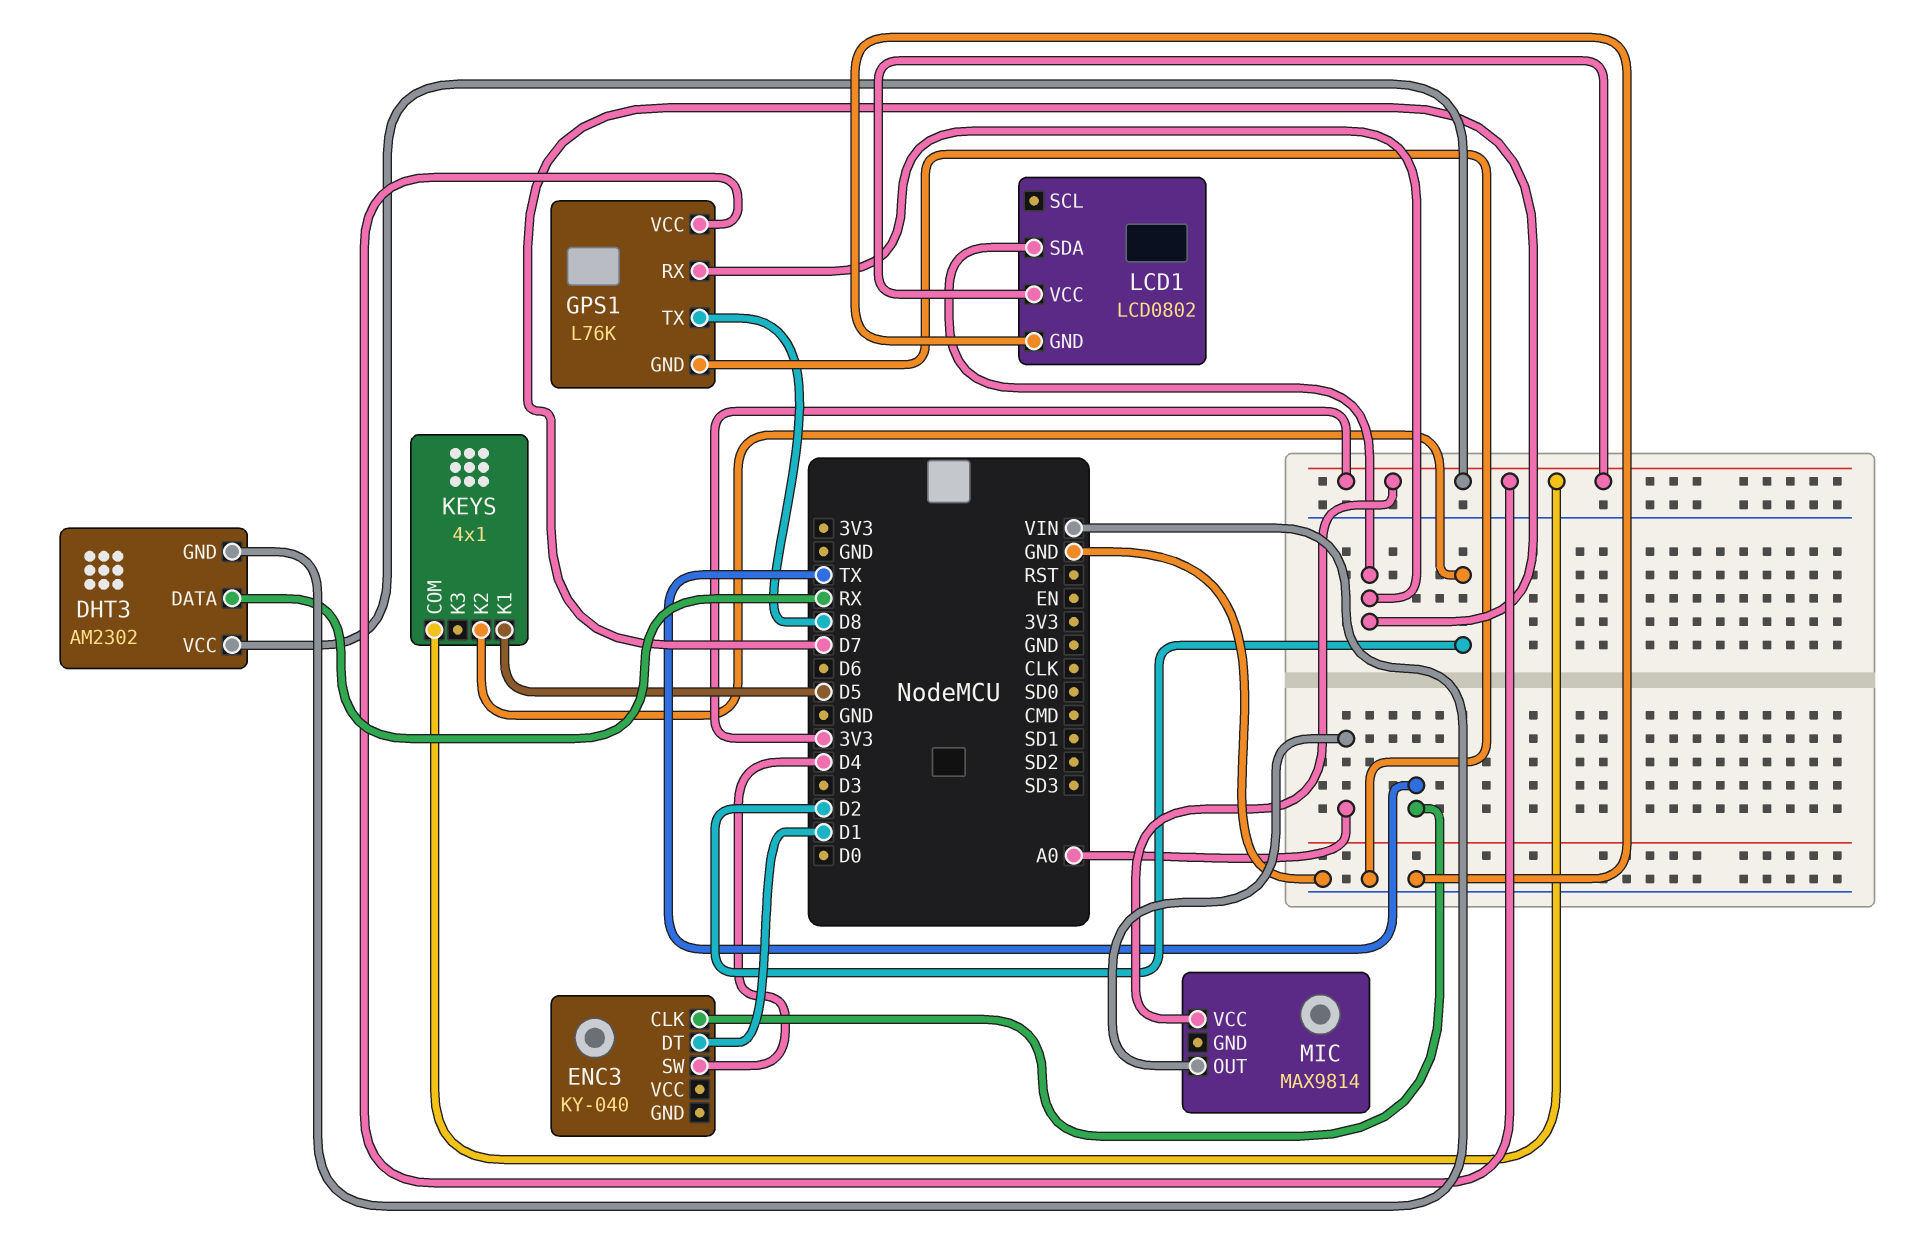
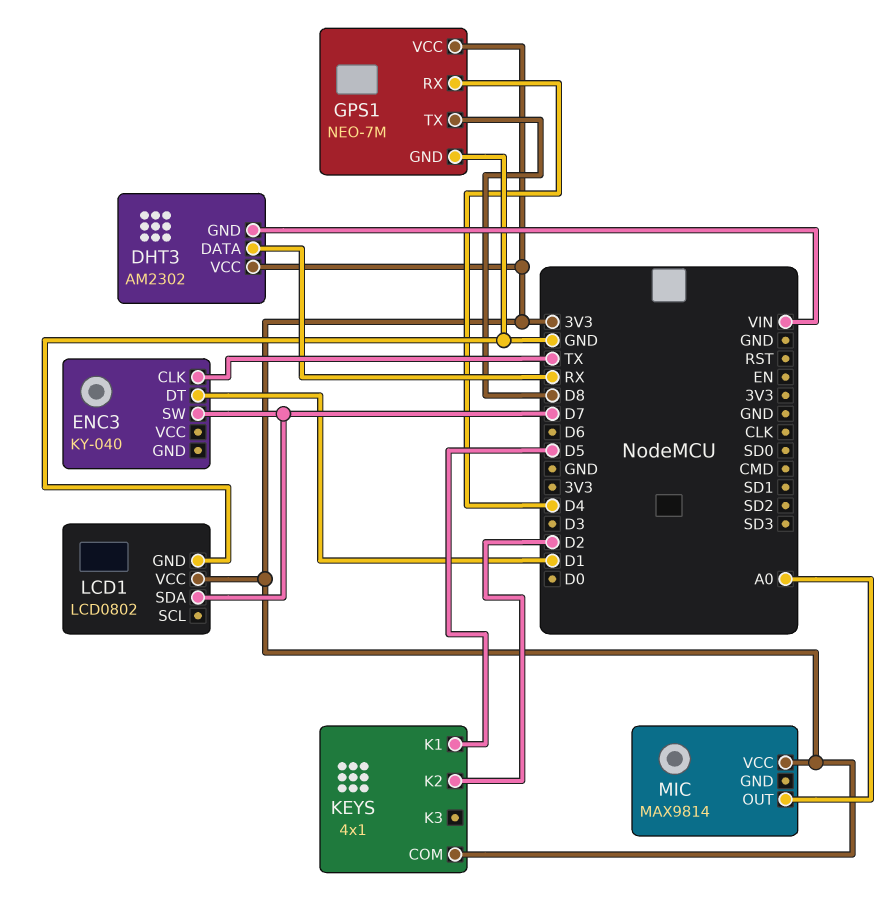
ENC3 pin SW: D4 -> D7
GPS1: L76K -> NEO-7M
GPS1 pin RX: D7 -> D4

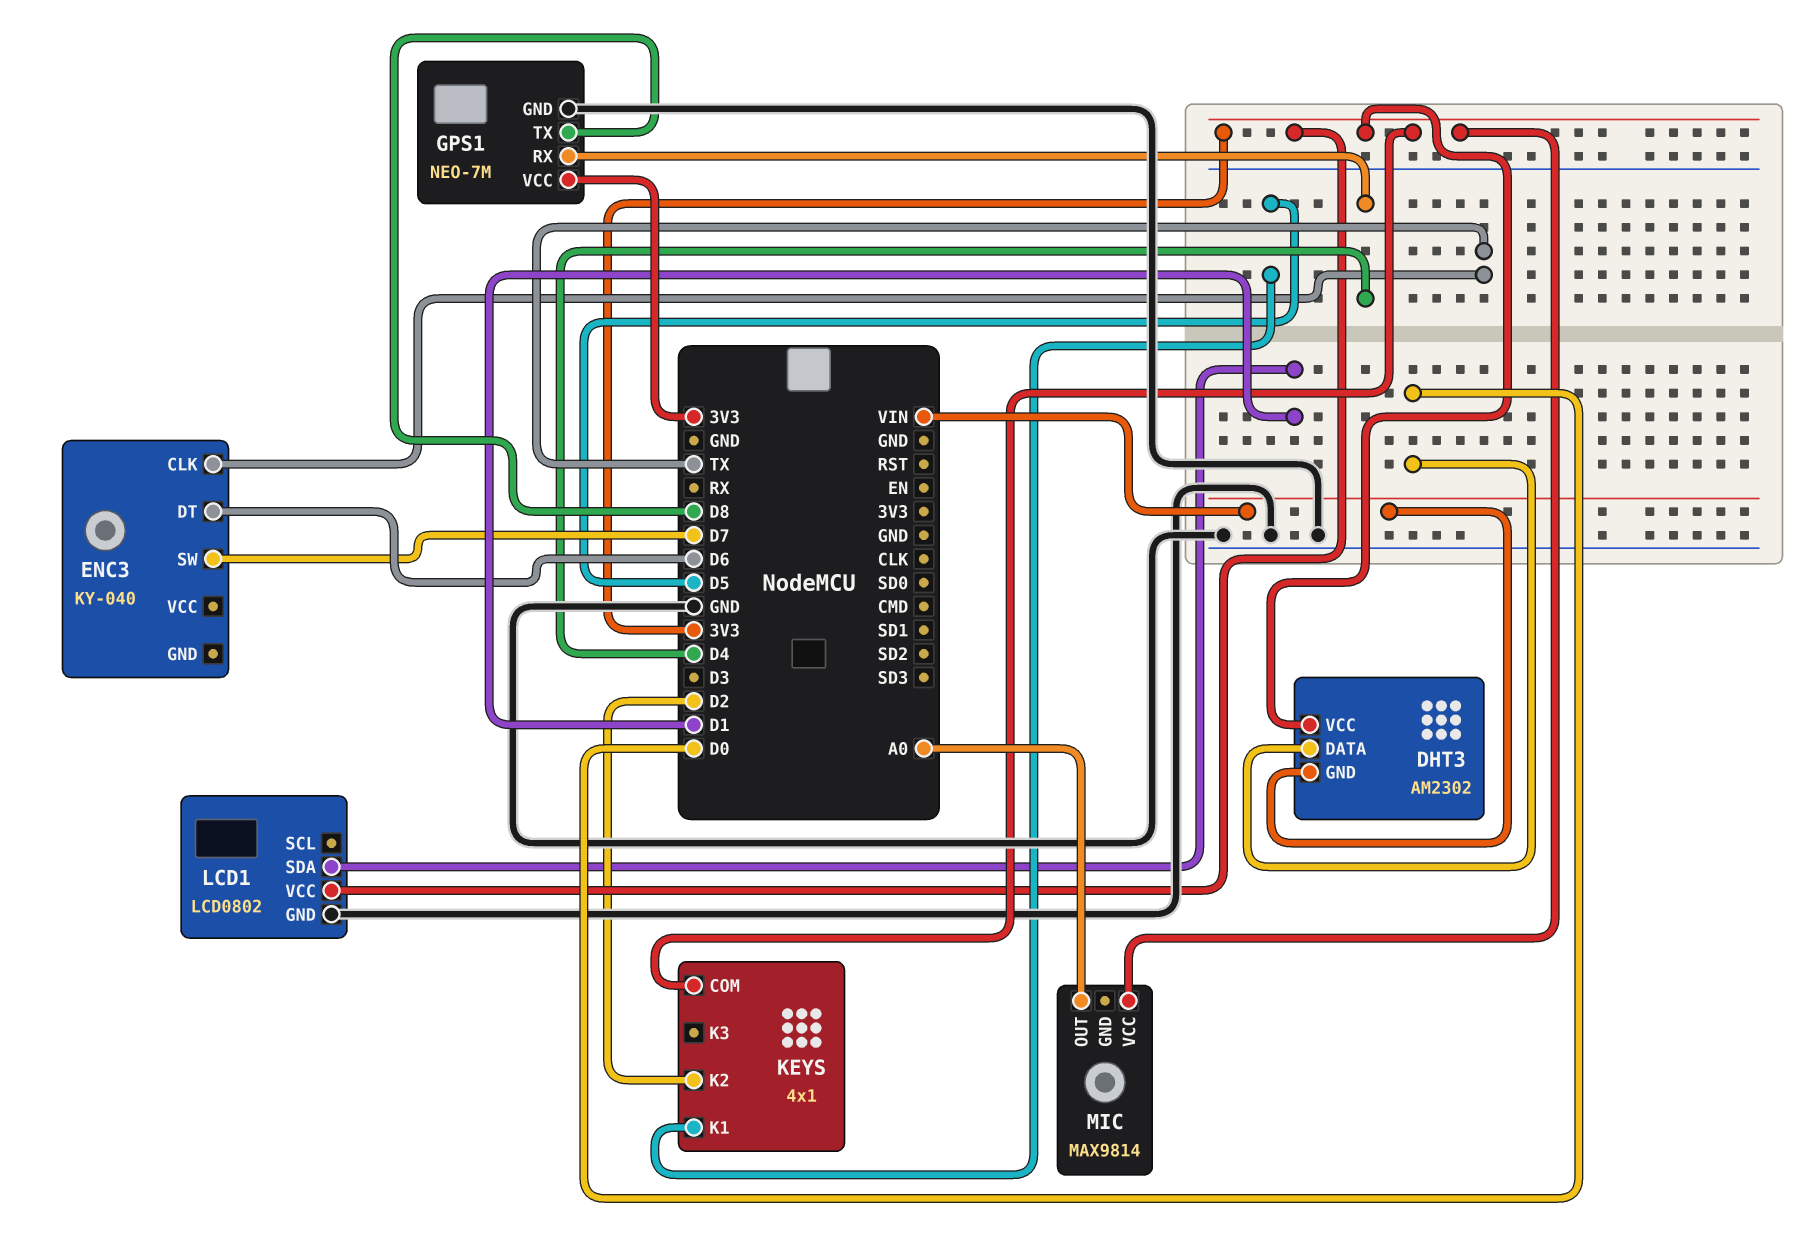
DHT3 pin DATA: RX -> D0
ENC3 pin DT: D1 -> D6
LCD1 pin SDA: D7 -> D1

